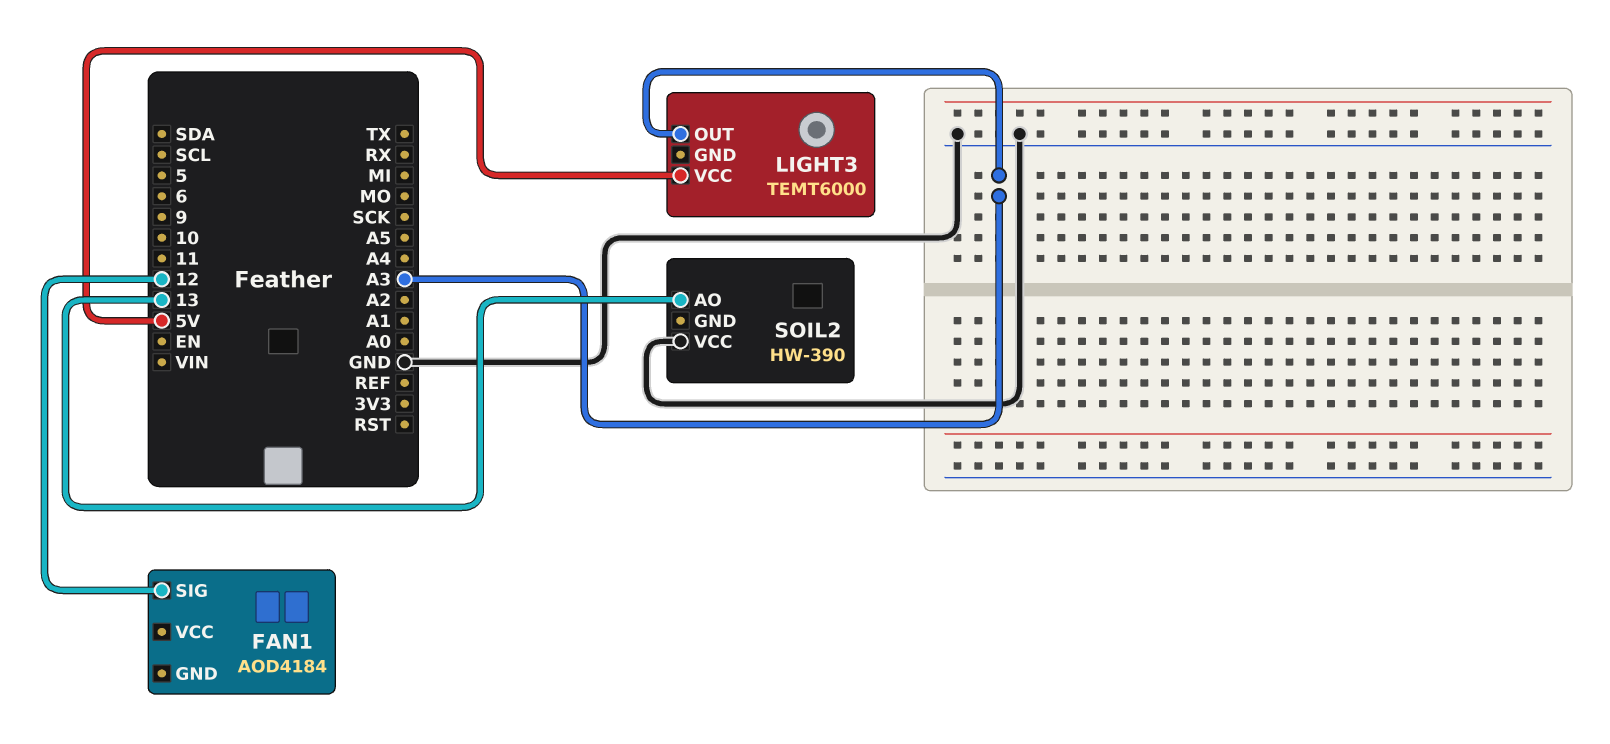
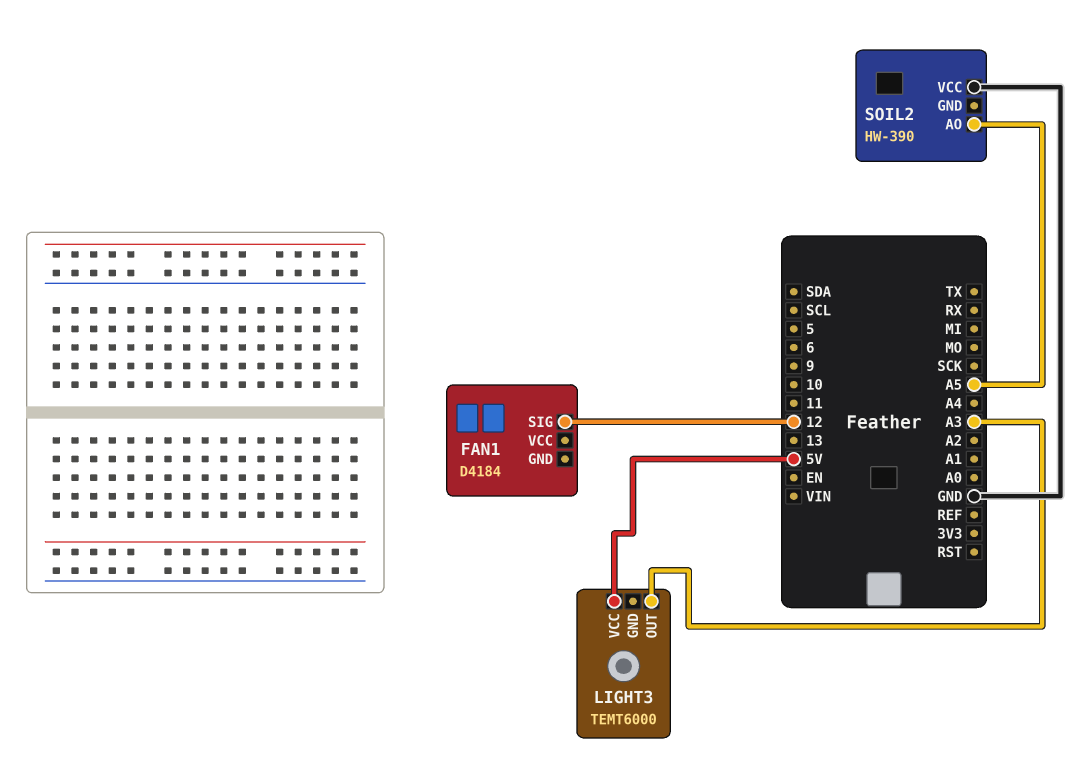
FAN1: AOD4184 -> D4184
SOIL2 pin AO: 13 -> A5

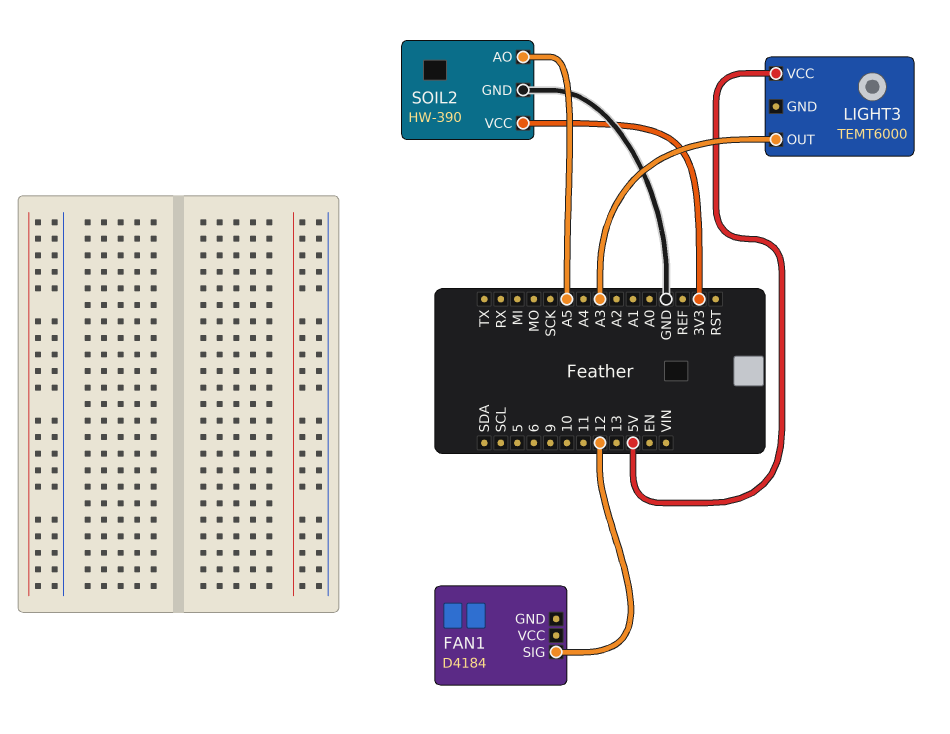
SOIL2 pin GND: none -> GND
SOIL2 pin VCC: GND -> 3V3

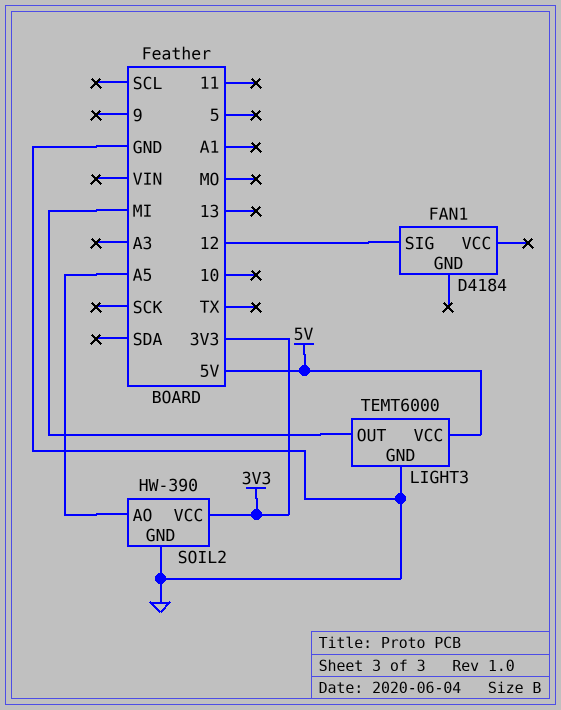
LIGHT3 pin GND: none -> GND
LIGHT3 pin OUT: A3 -> MI

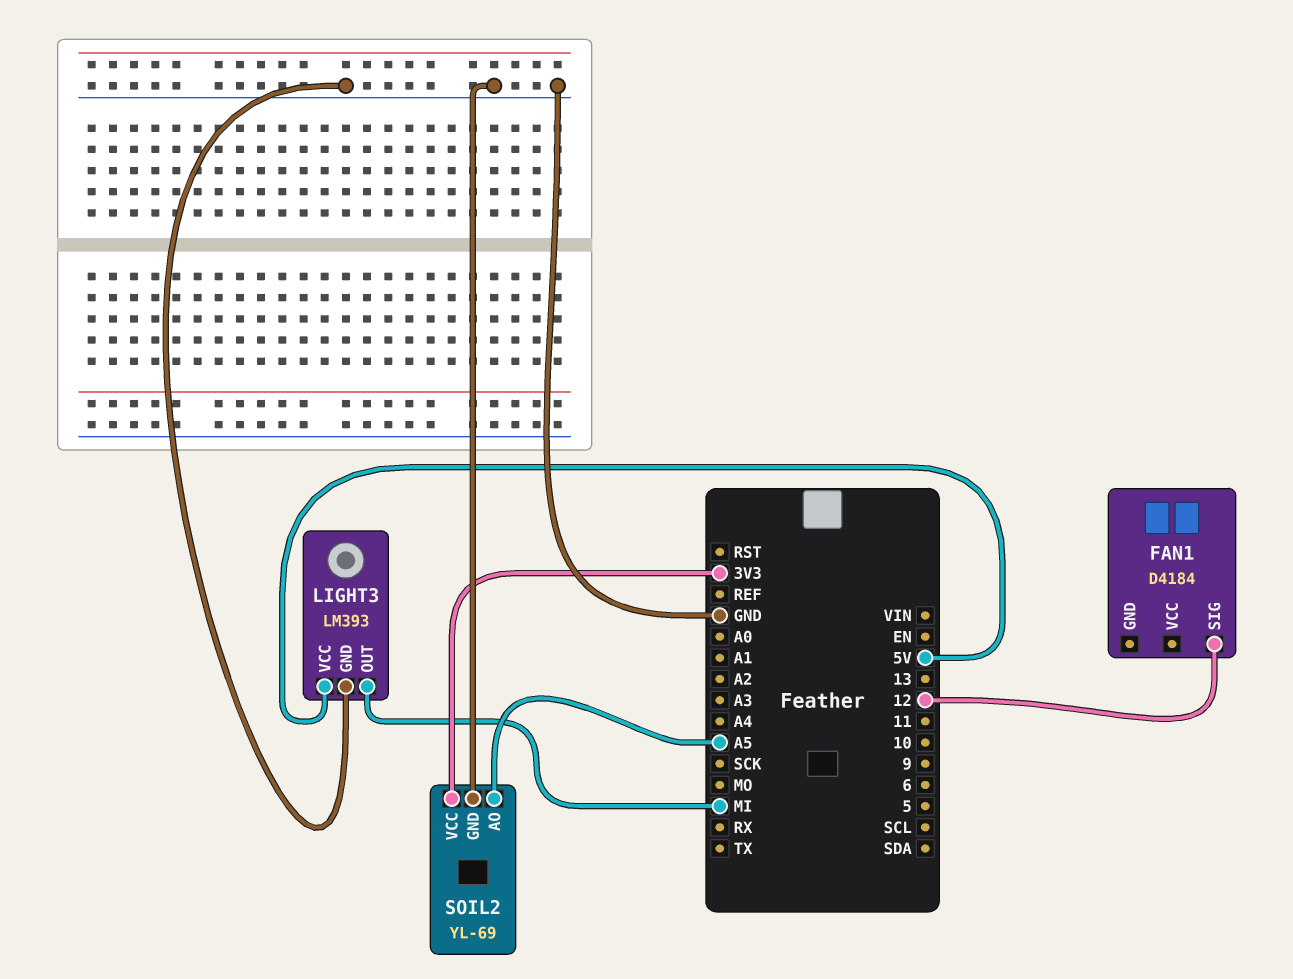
LIGHT3: TEMT6000 -> LM393
SOIL2: HW-390 -> YL-69

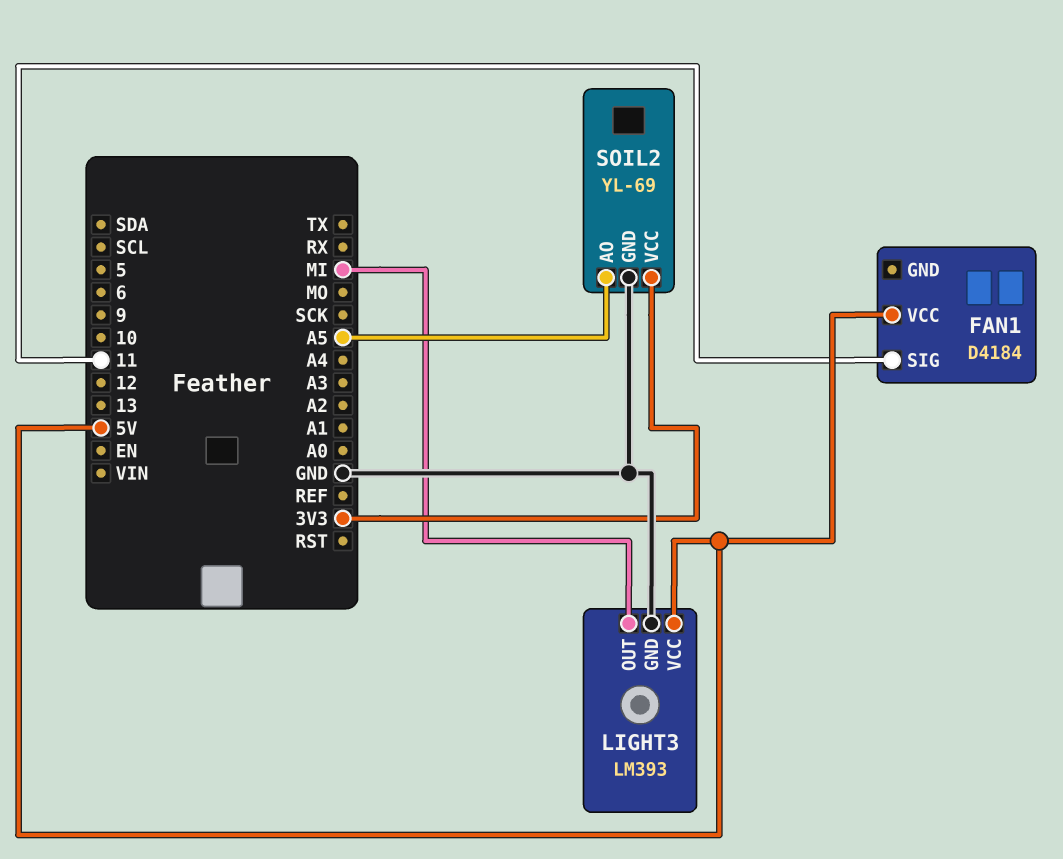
FAN1 pin SIG: 12 -> 11
FAN1 pin VCC: none -> 5V

